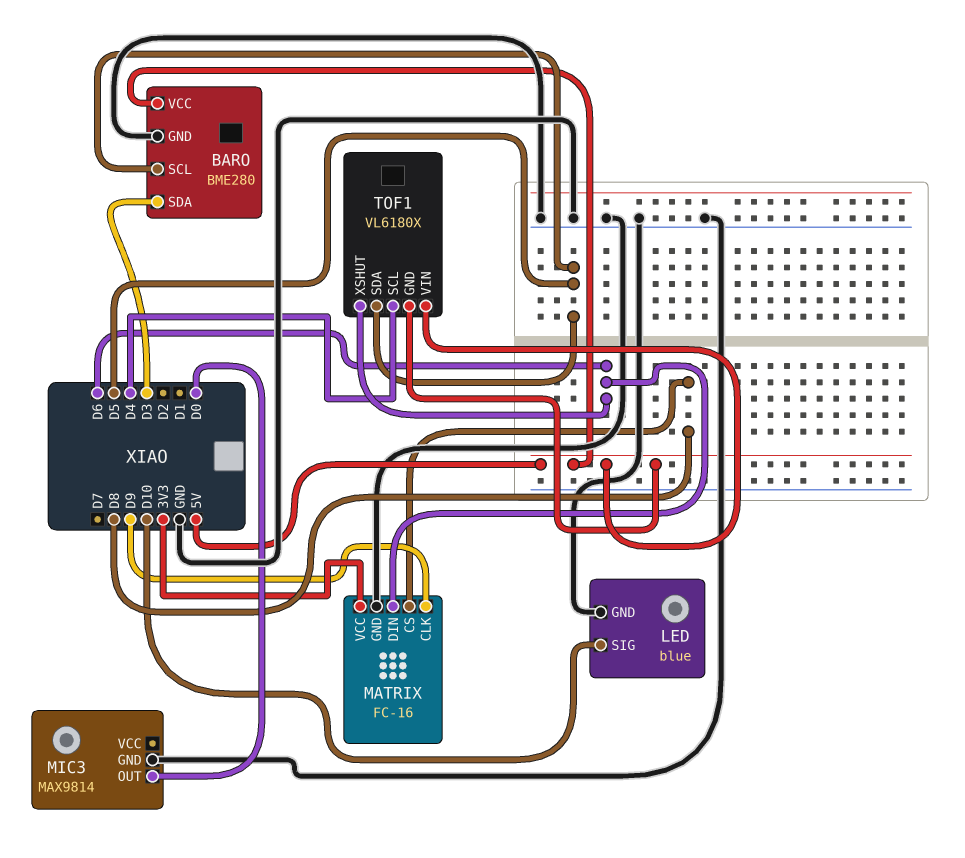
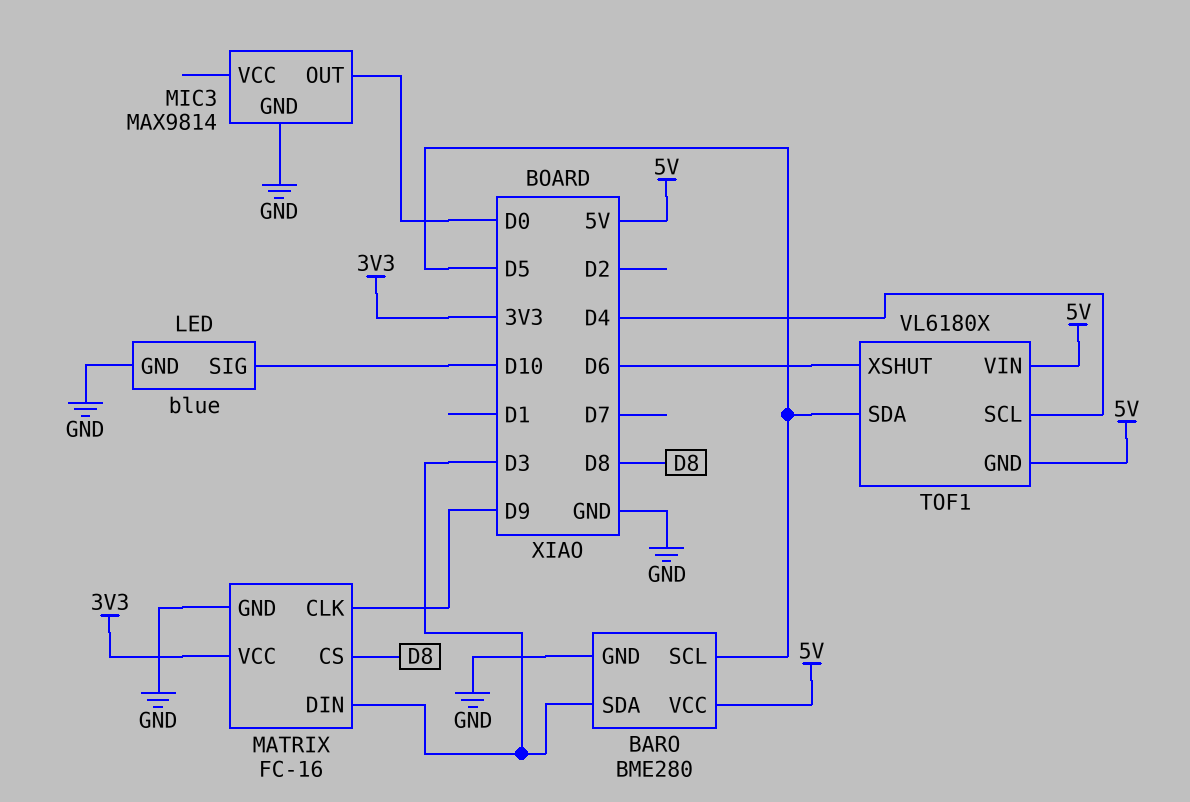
MATRIX pin DIN: D6 -> D3

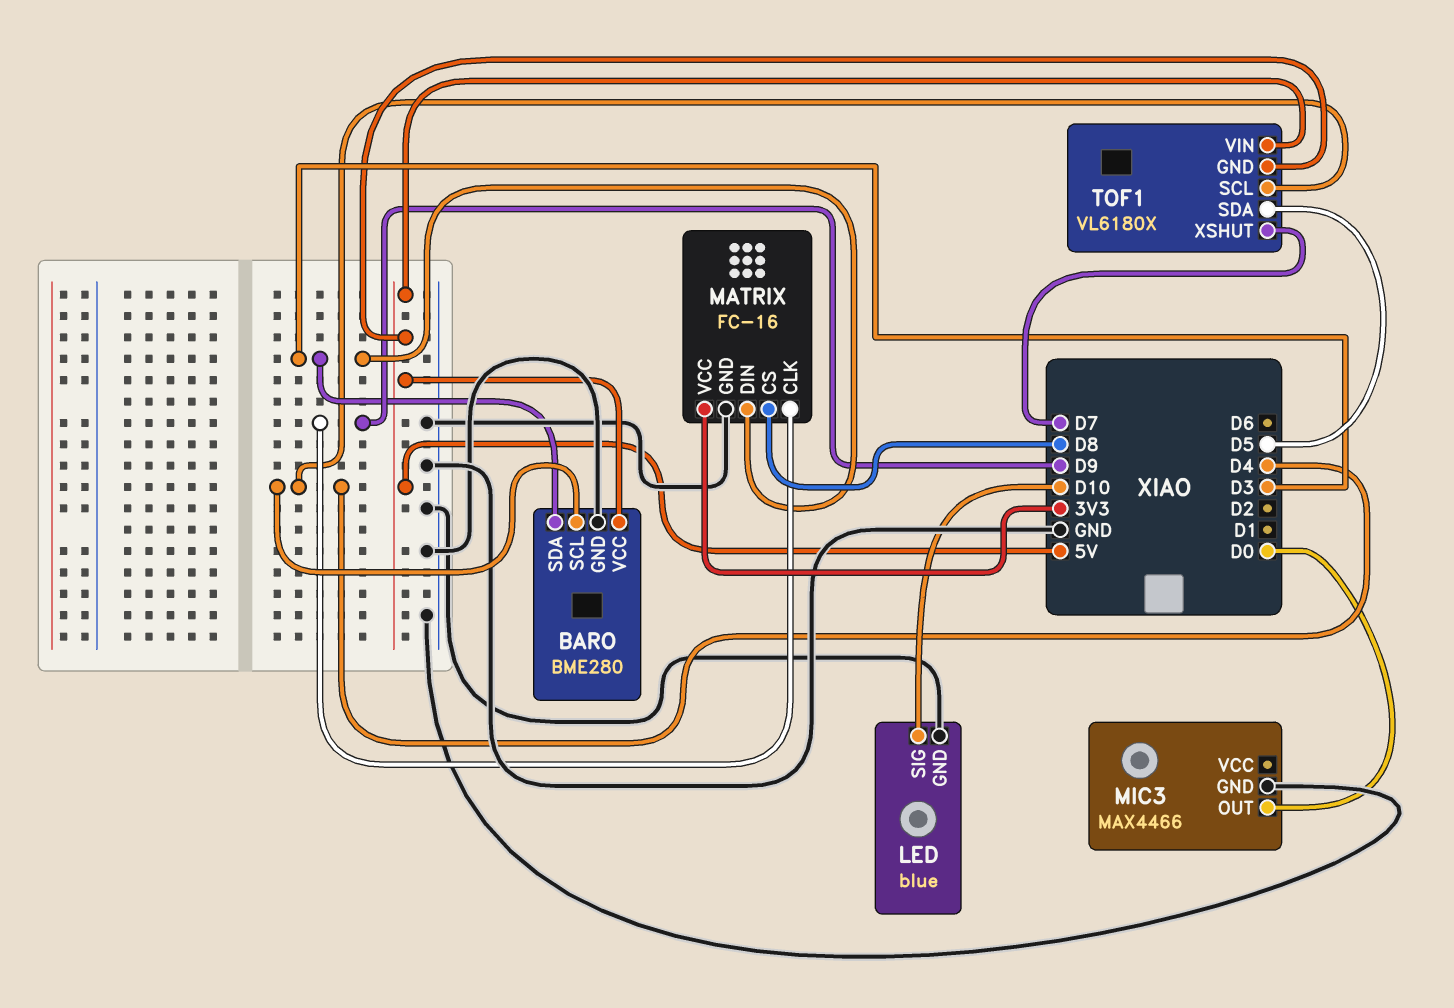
BARO pin SCL: D5 -> D4
MIC3: MAX9814 -> MAX4466
TOF1 pin XSHUT: D6 -> D7

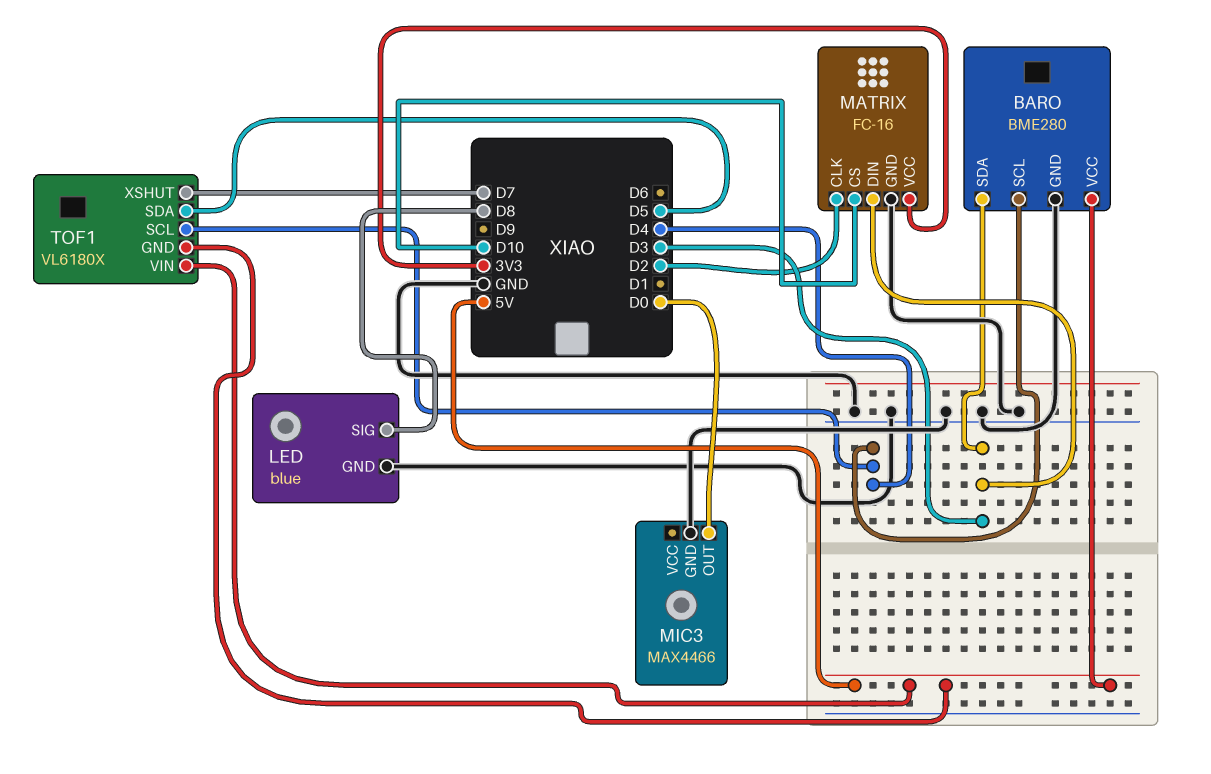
LED pin SIG: D10 -> D8
MATRIX pin CLK: D9 -> D2
MATRIX pin CS: D8 -> D10

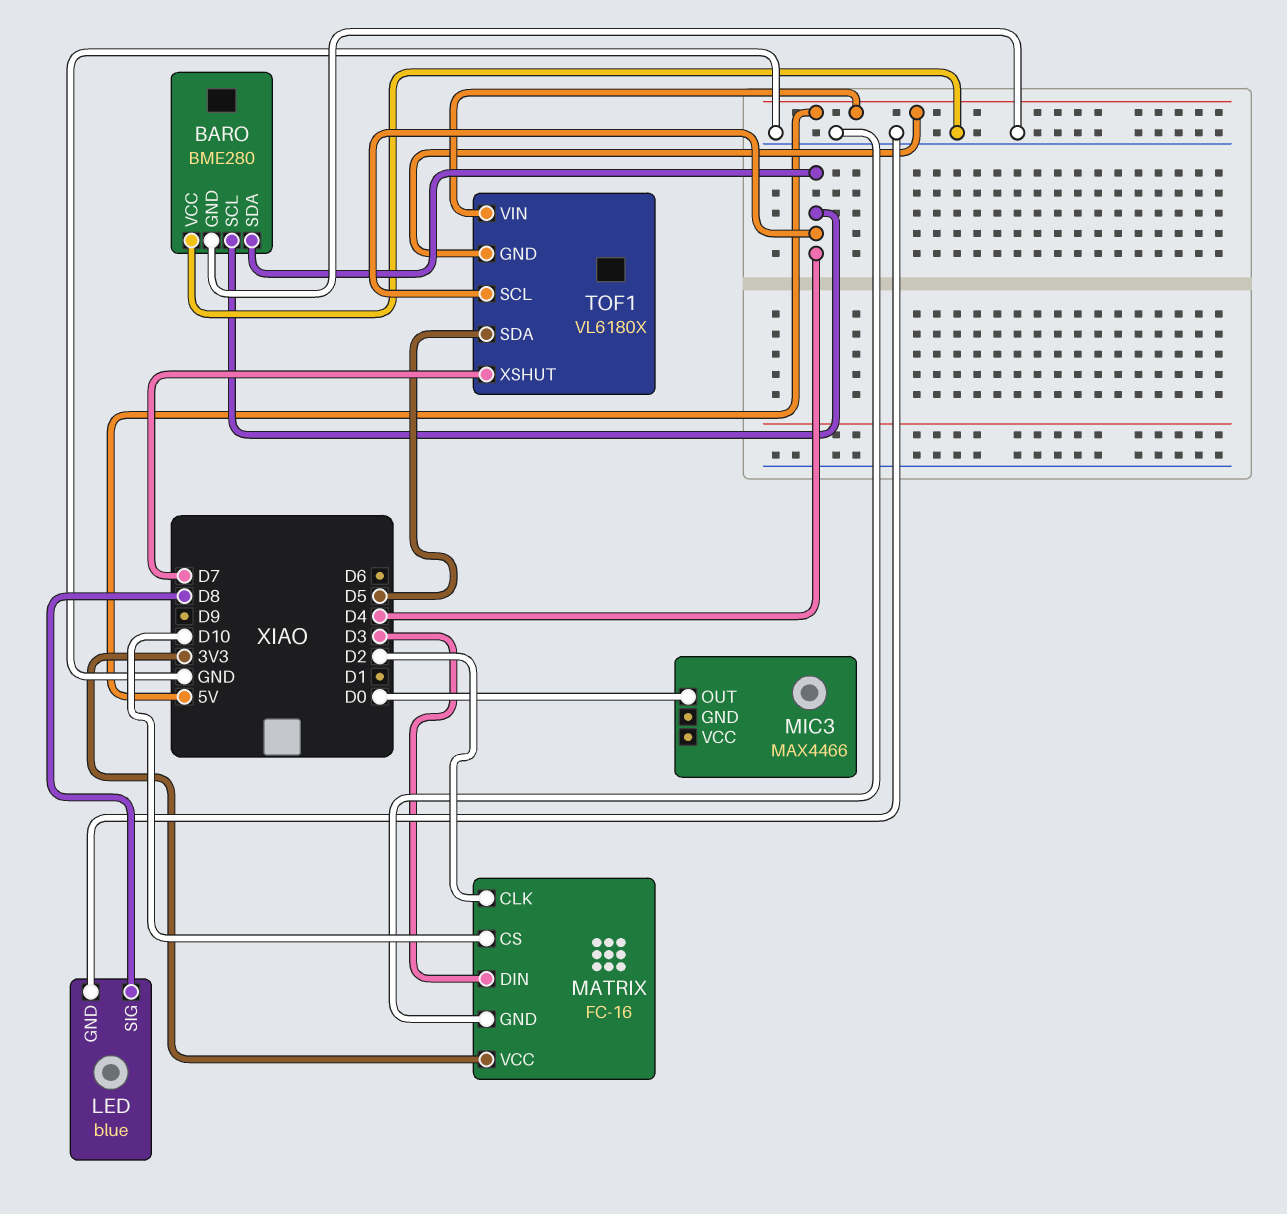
BARO pin SDA: D3 -> D4
BARO pin VCC: 5V -> GND
MIC3 pin GND: GND -> none

